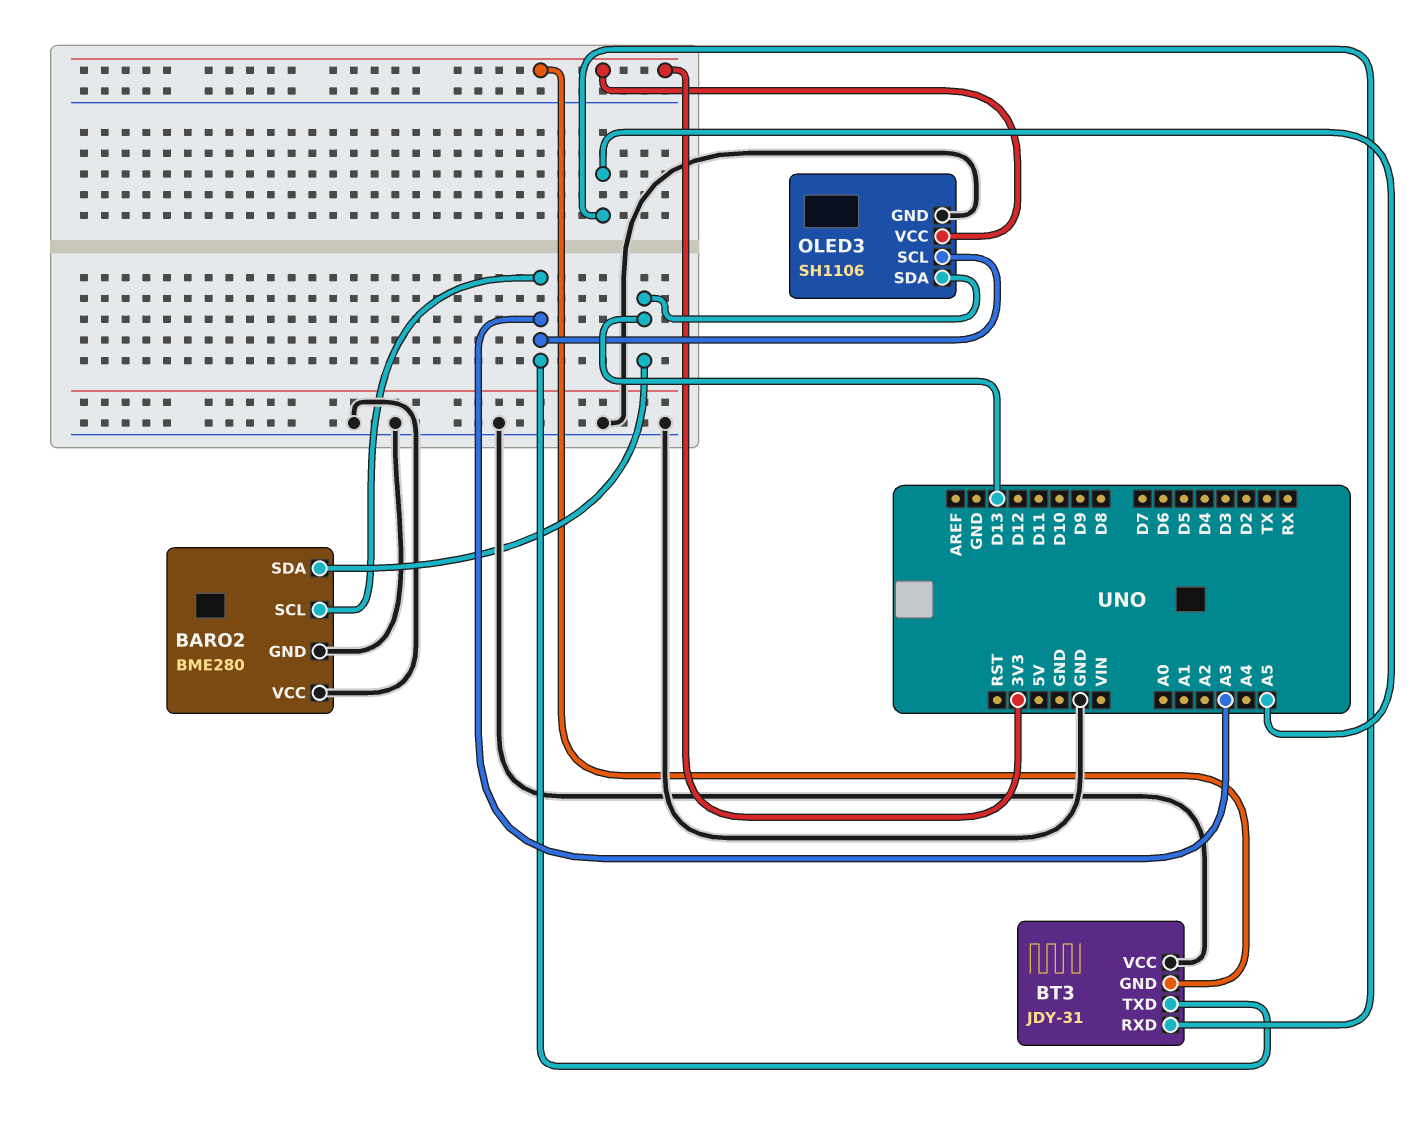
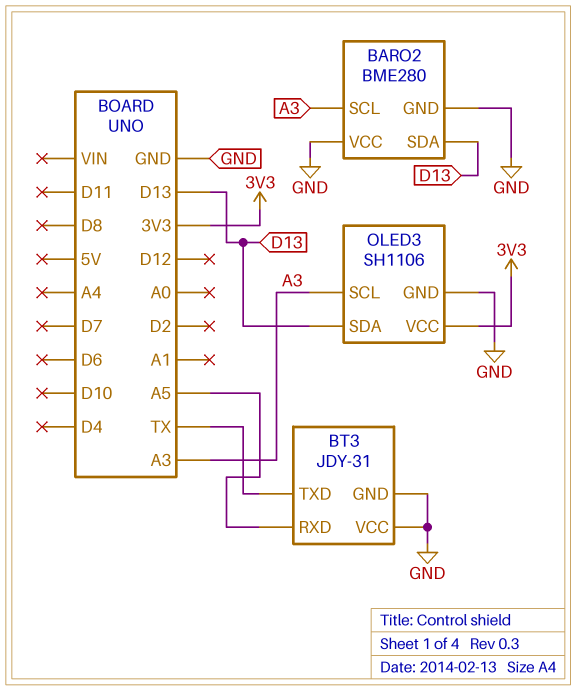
BT3 pin GND: 3V3 -> GND
BT3 pin TXD: A3 -> TX

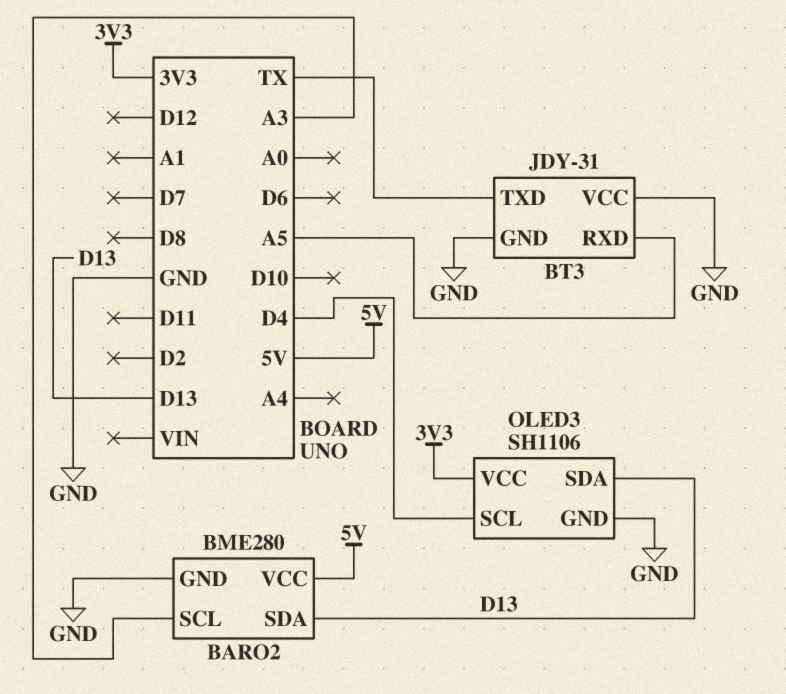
BARO2 pin VCC: GND -> 5V
OLED3 pin SCL: A3 -> D4

